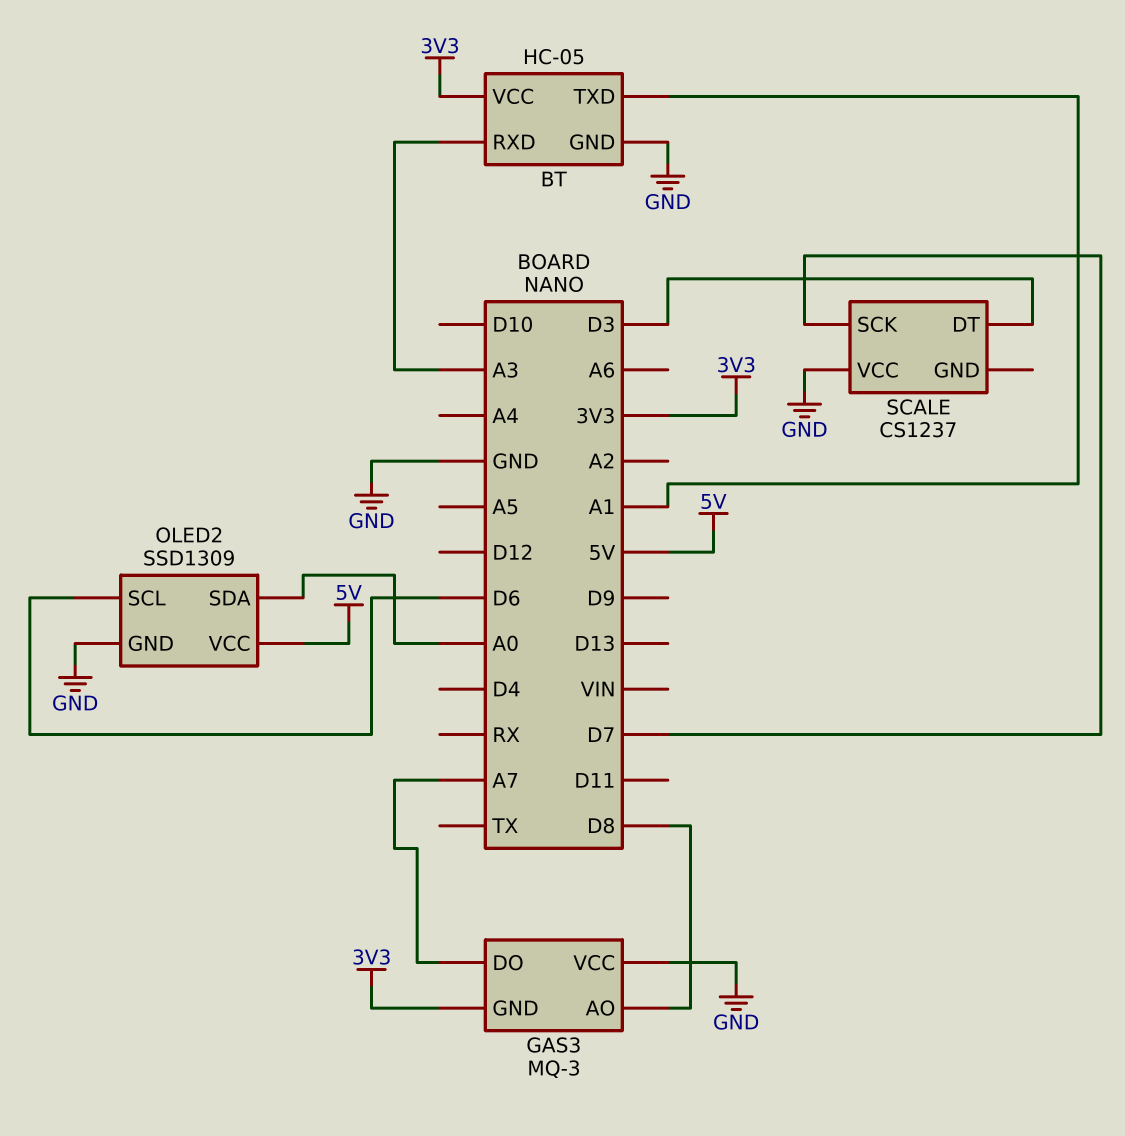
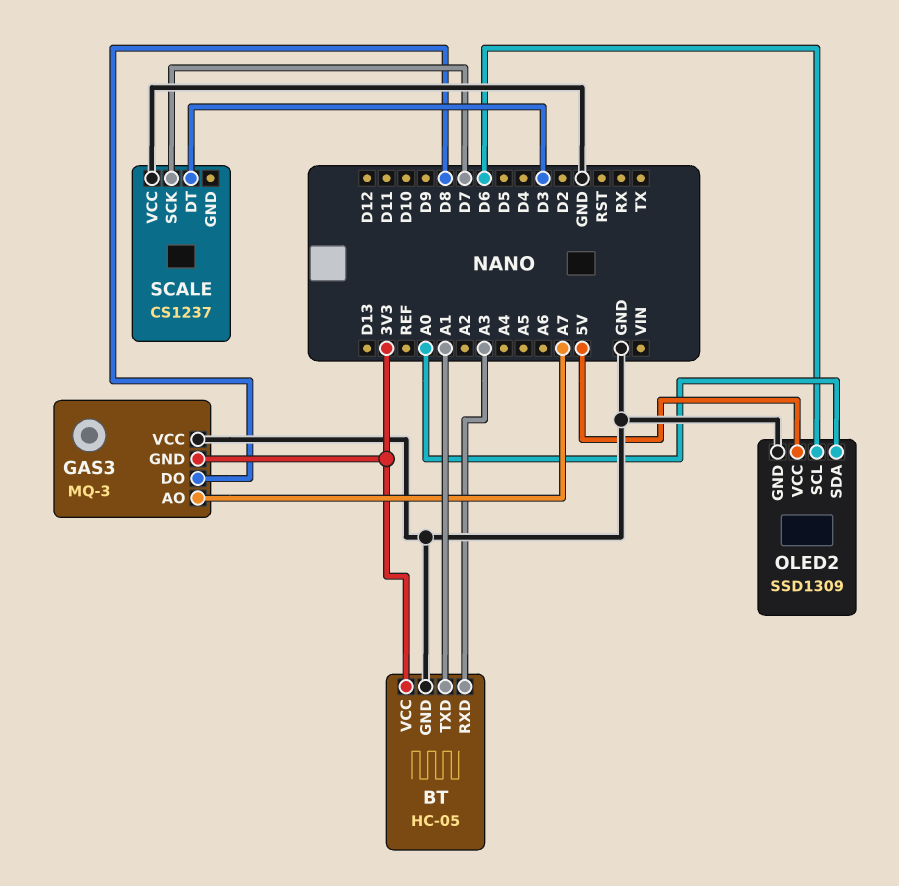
GAS3 pin AO: D8 -> A7
GAS3 pin DO: A7 -> D8

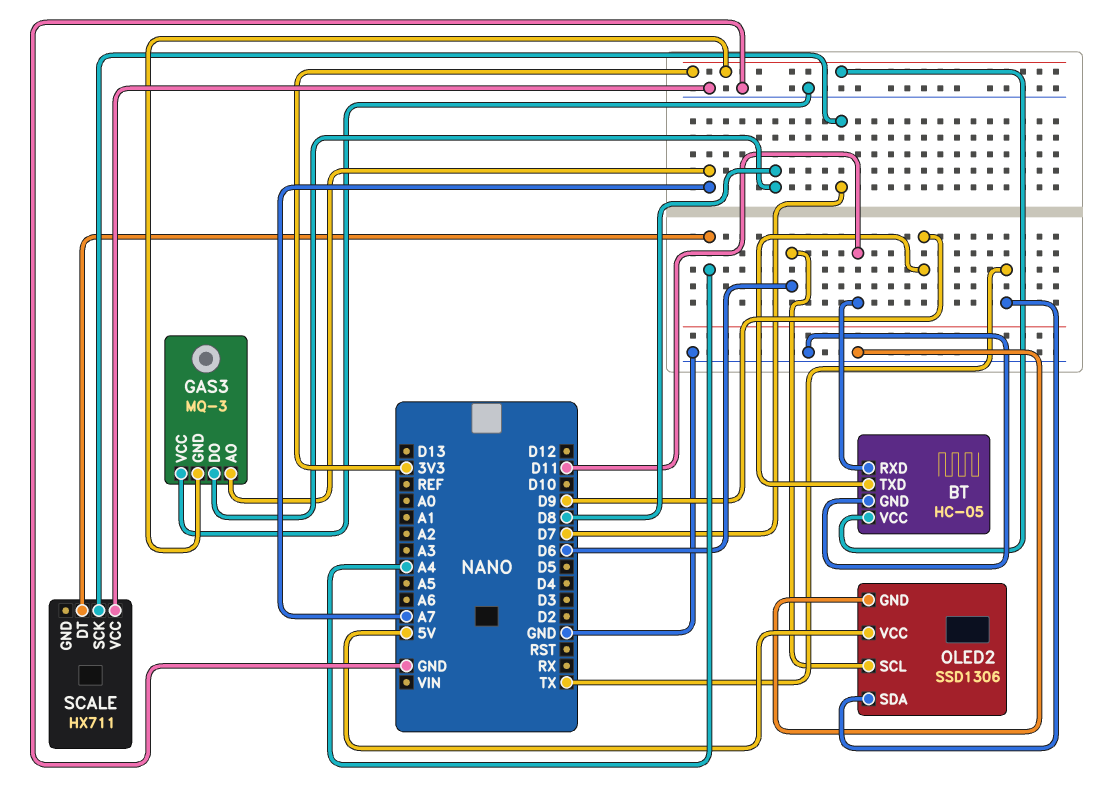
BT pin RXD: A3 -> D11
BT pin TXD: A1 -> D9
OLED2: SSD1309 -> SSD1306
OLED2 pin SDA: A0 -> TX
SCALE: CS1237 -> HX711
SCALE pin DT: D3 -> A4

